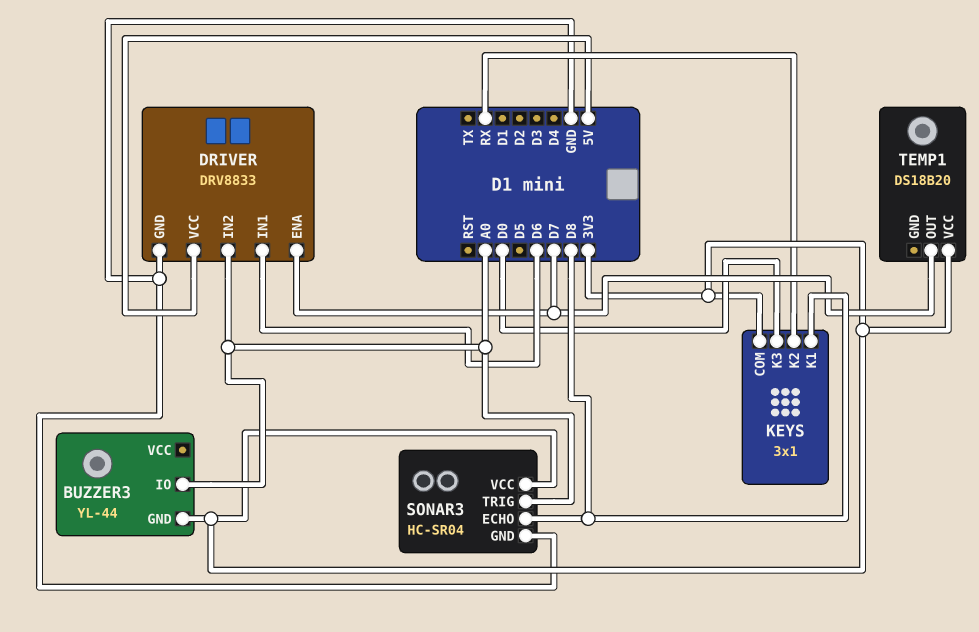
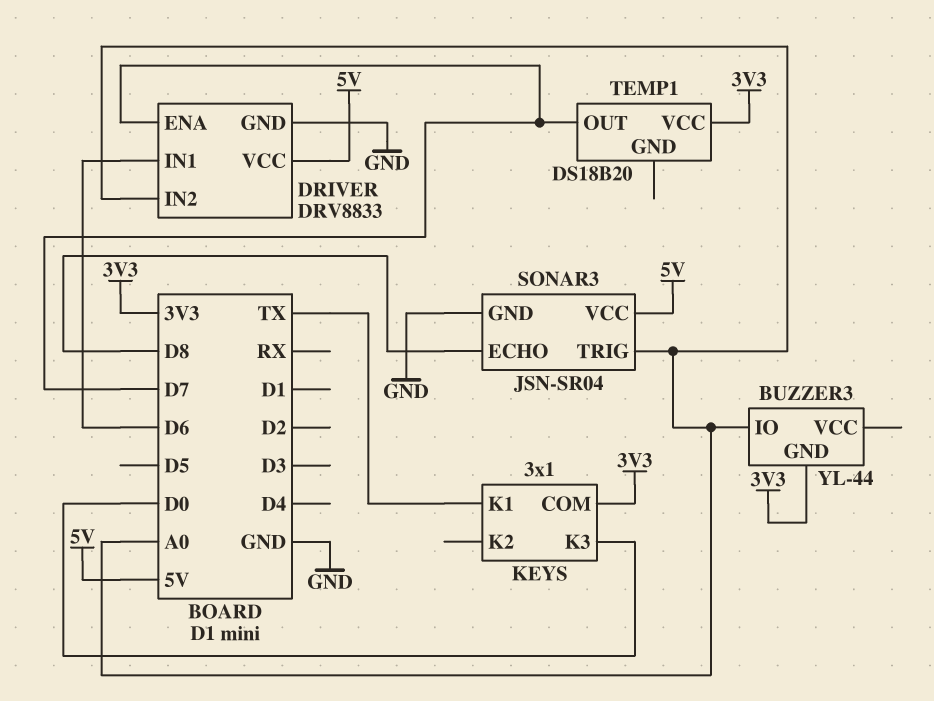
KEYS pin K1: D8 -> TX
KEYS pin K2: RX -> none
SONAR3: HC-SR04 -> JSN-SR04
SONAR3 pin VCC: 3V3 -> 5V

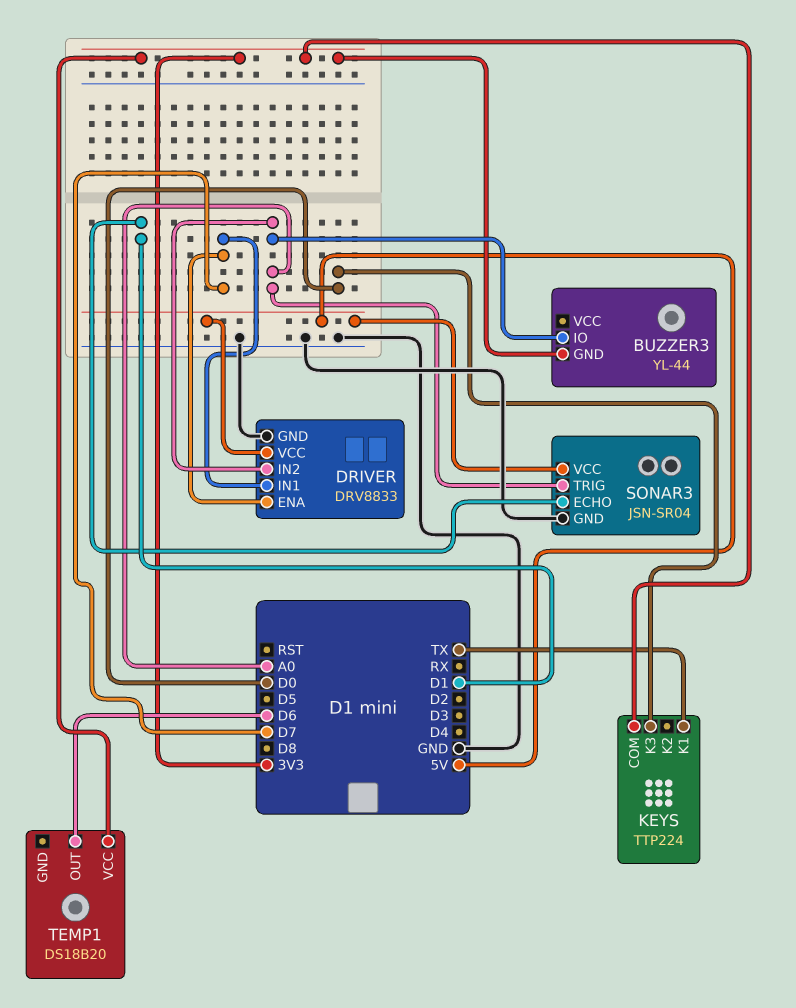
DRIVER pin IN1: D6 -> D7
KEYS: 3x1 -> TTP224
SONAR3 pin ECHO: D8 -> D1
TEMP1 pin OUT: D7 -> D6

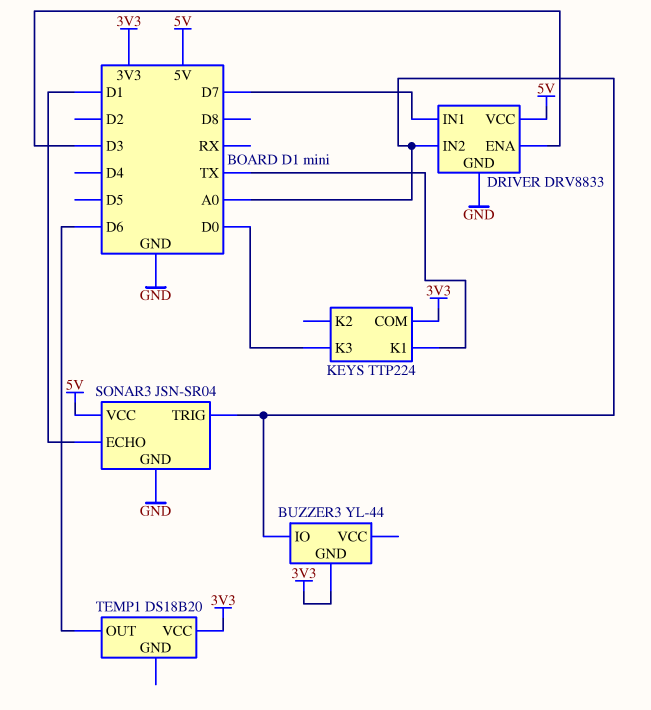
DRIVER pin ENA: D7 -> D3

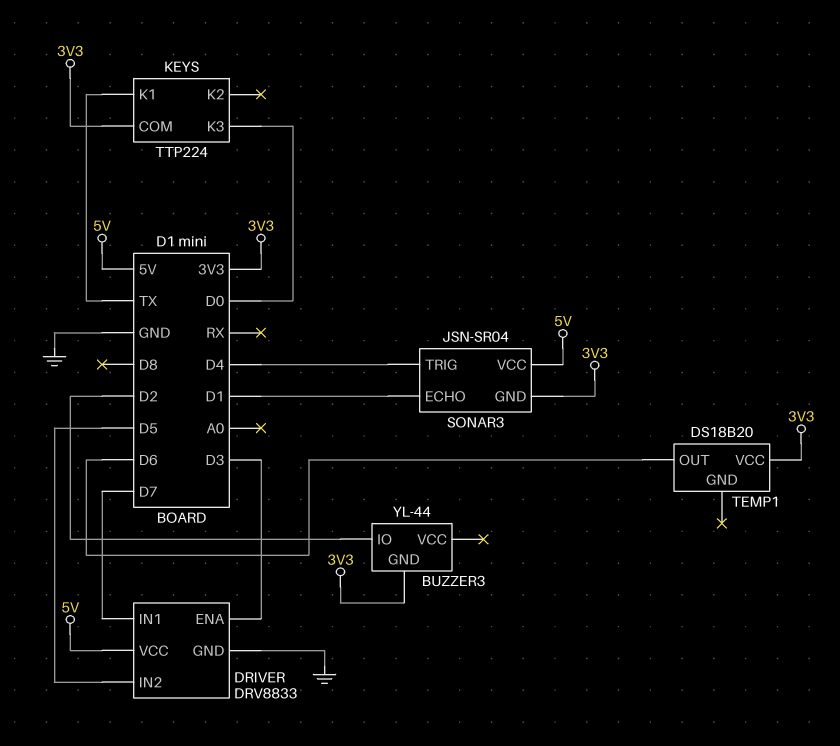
BUZZER3 pin IO: A0 -> D2
DRIVER pin IN2: A0 -> D5
SONAR3 pin GND: GND -> 3V3
SONAR3 pin TRIG: A0 -> D4

